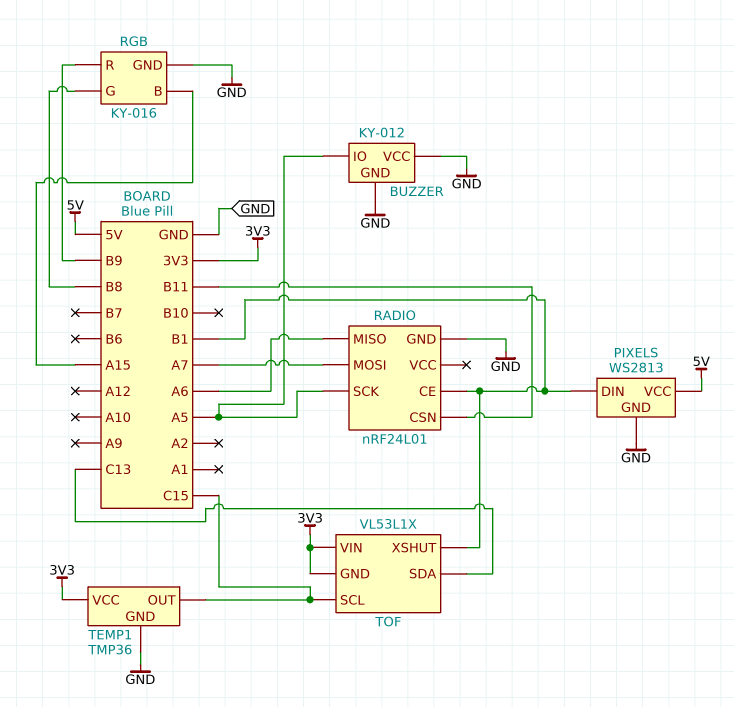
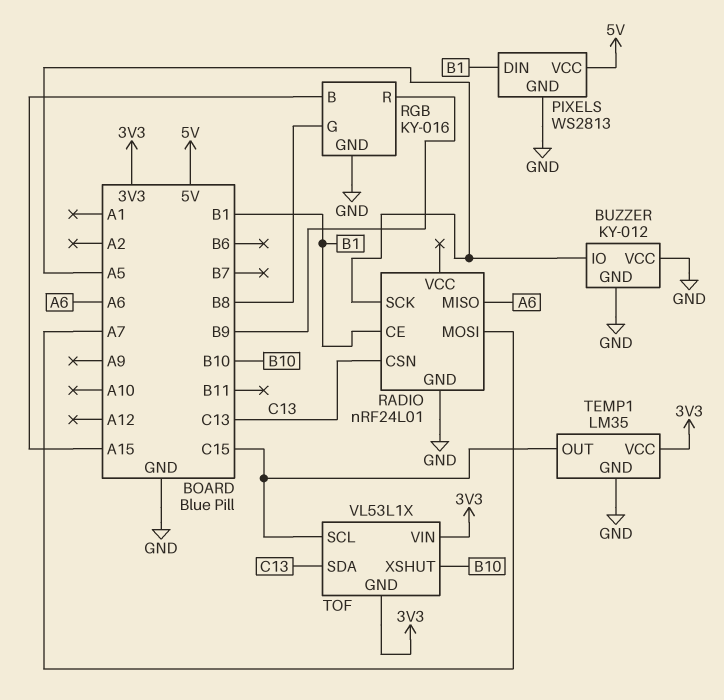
RADIO pin CSN: B11 -> C13
TEMP1: TMP36 -> LM35
TOF pin XSHUT: B1 -> B10

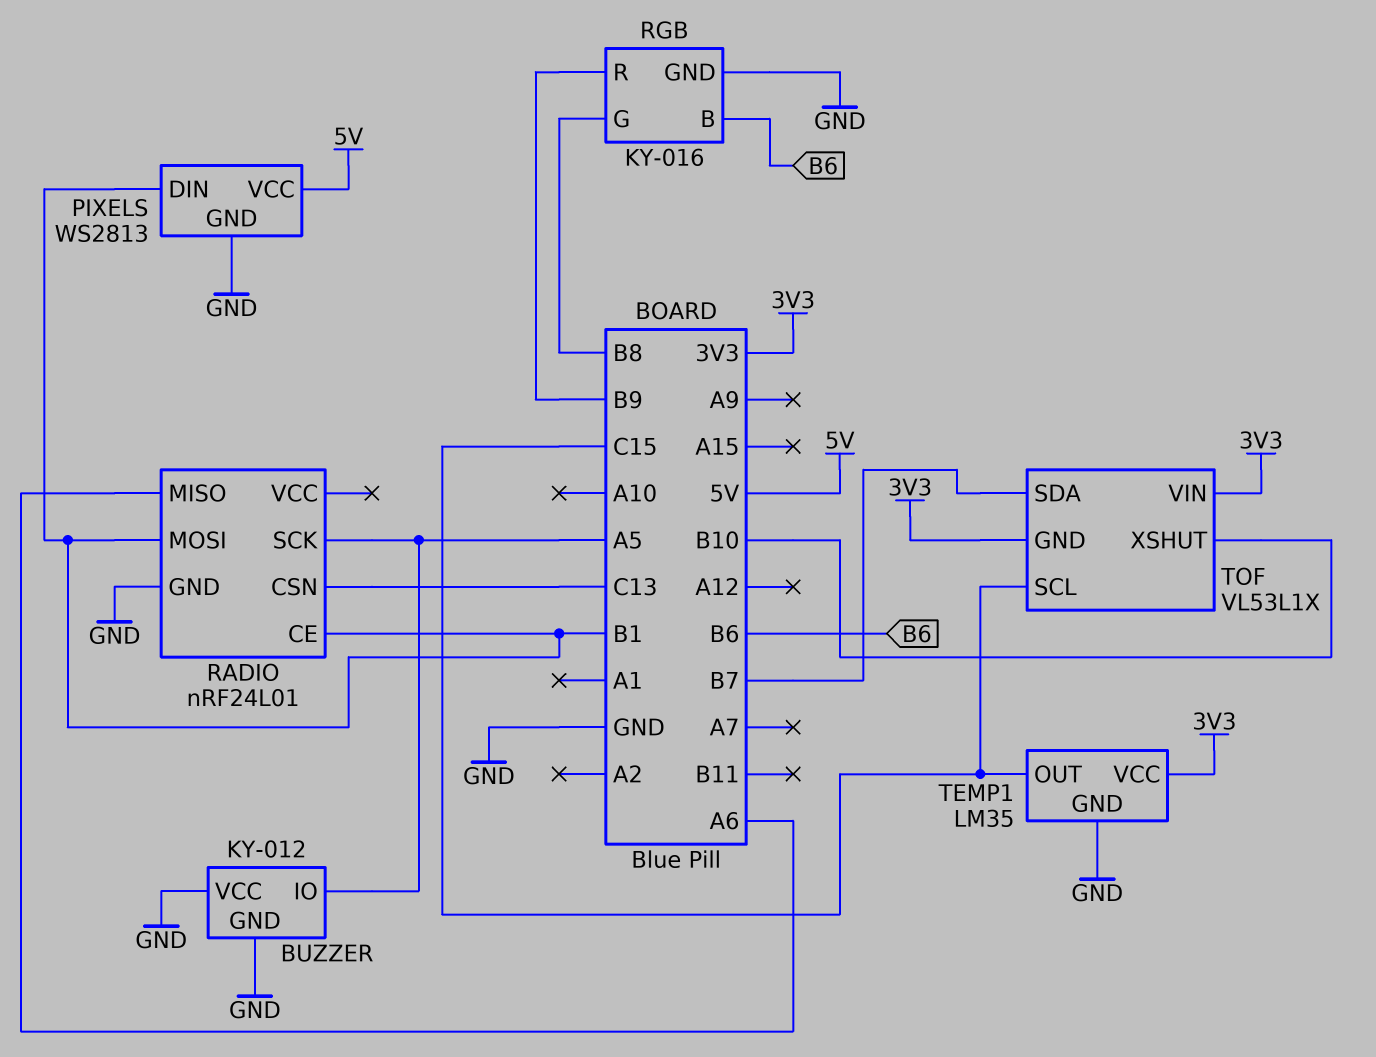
RADIO pin MOSI: A7 -> B1
RGB pin B: A15 -> B6
TOF pin SDA: C13 -> B7

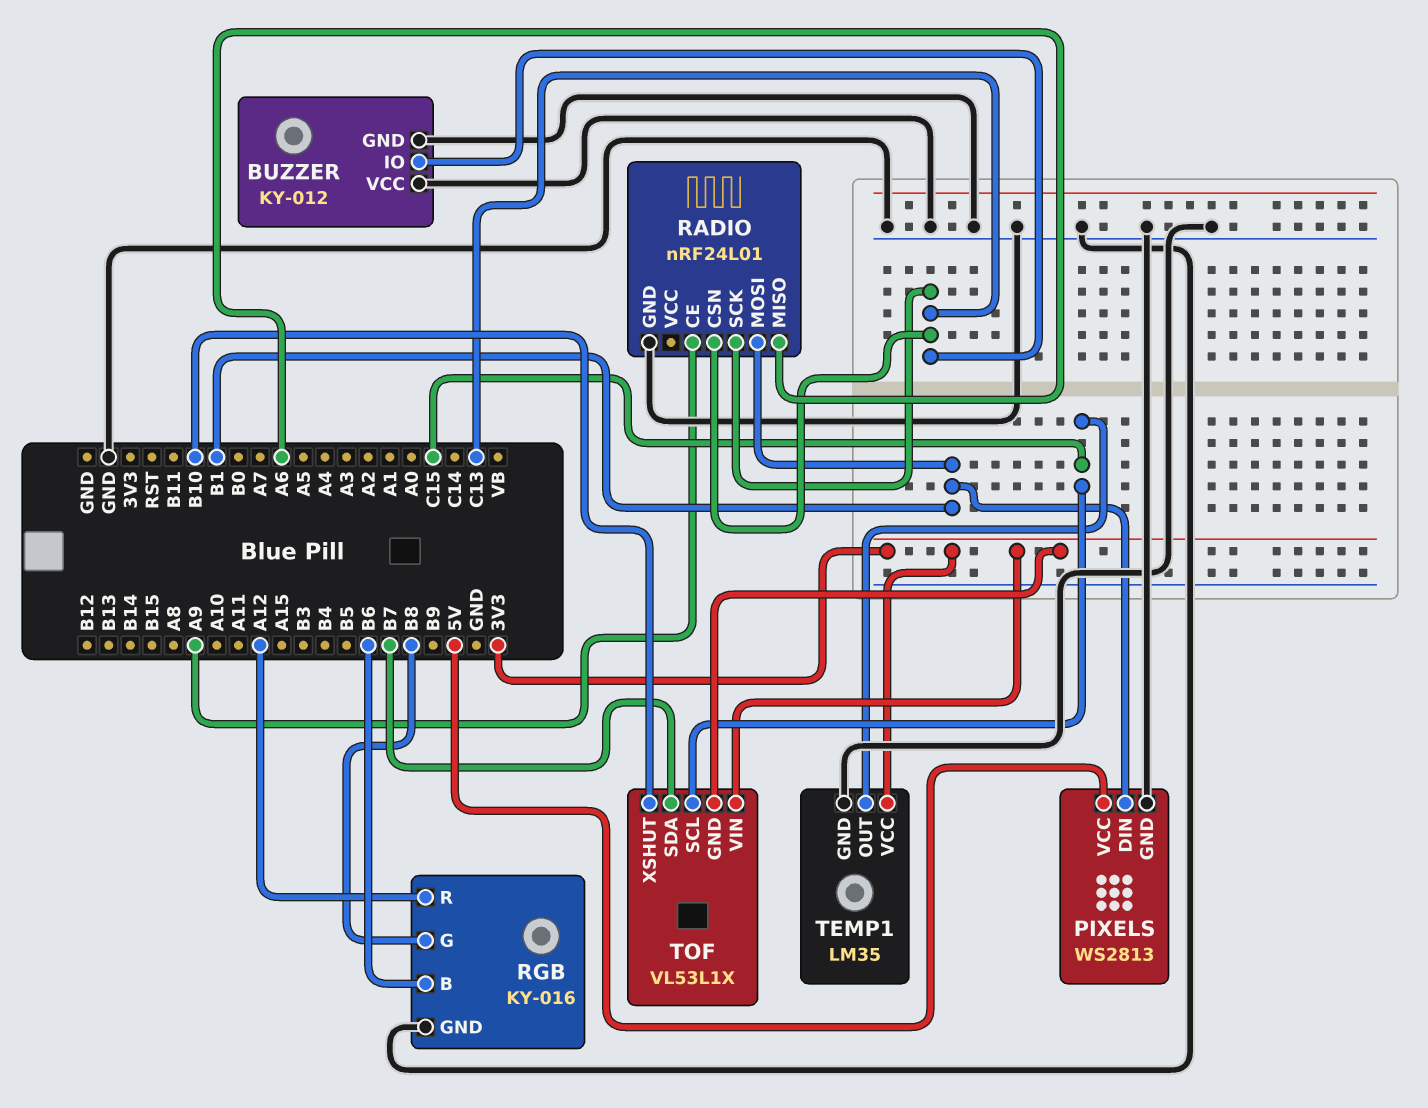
BUZZER pin IO: A5 -> C13
RADIO pin CE: B1 -> A9
RADIO pin SCK: A5 -> C13
RGB pin R: B9 -> A12

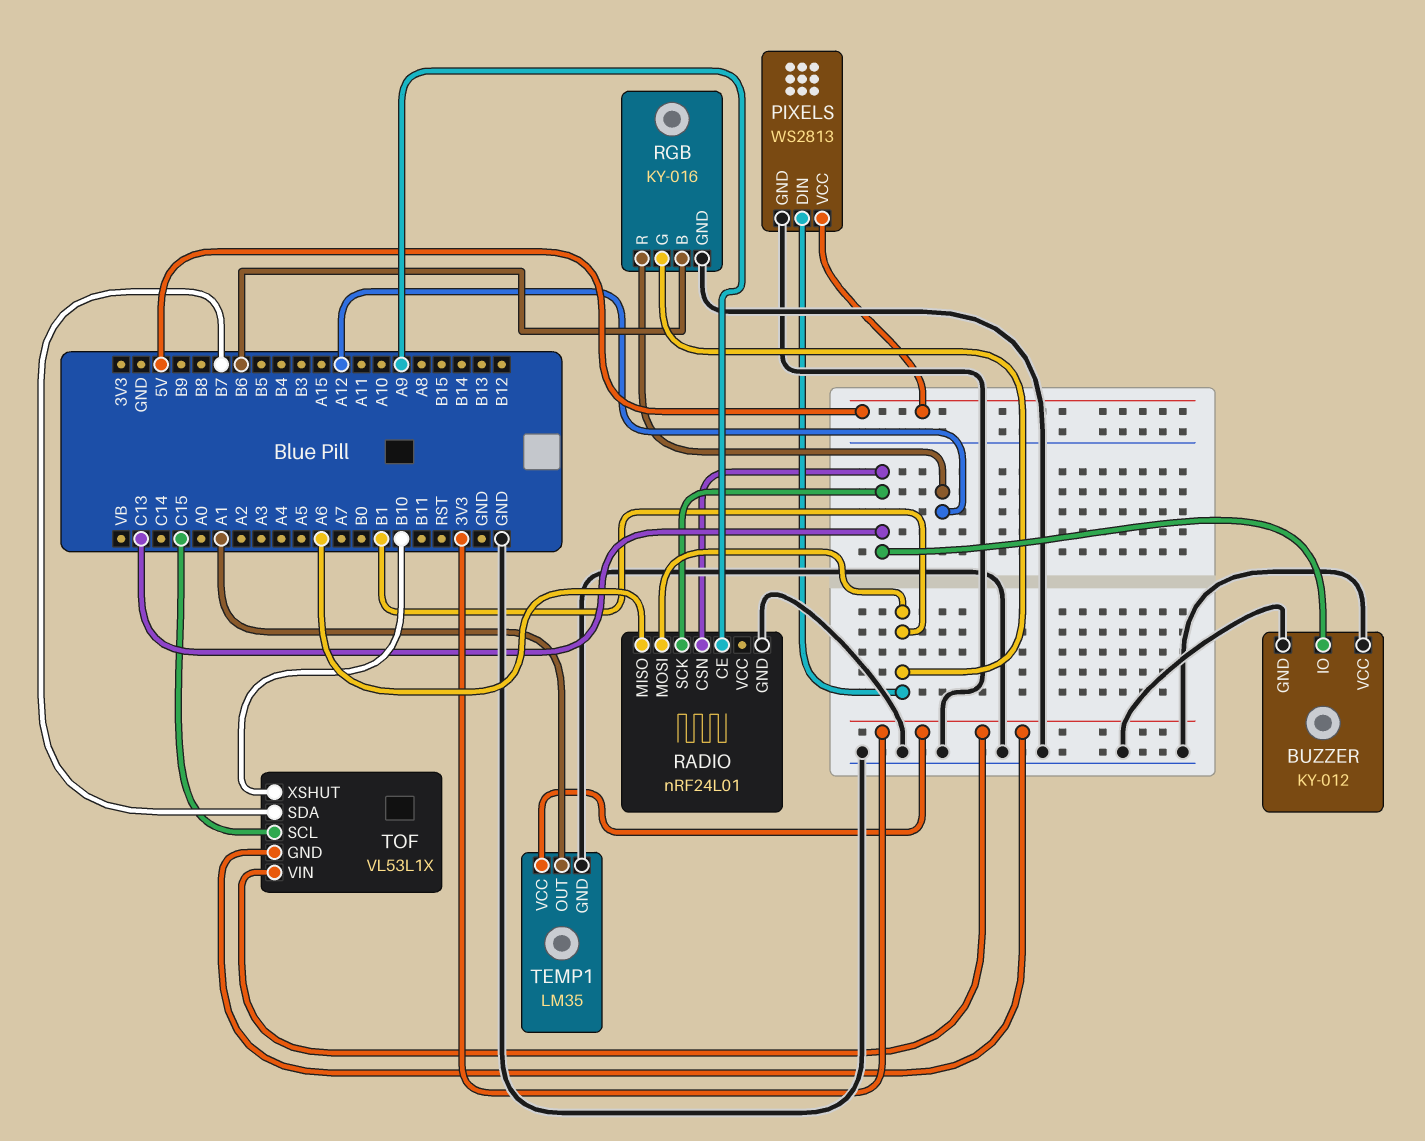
RGB pin G: B8 -> B1
TEMP1 pin OUT: C15 -> A1

